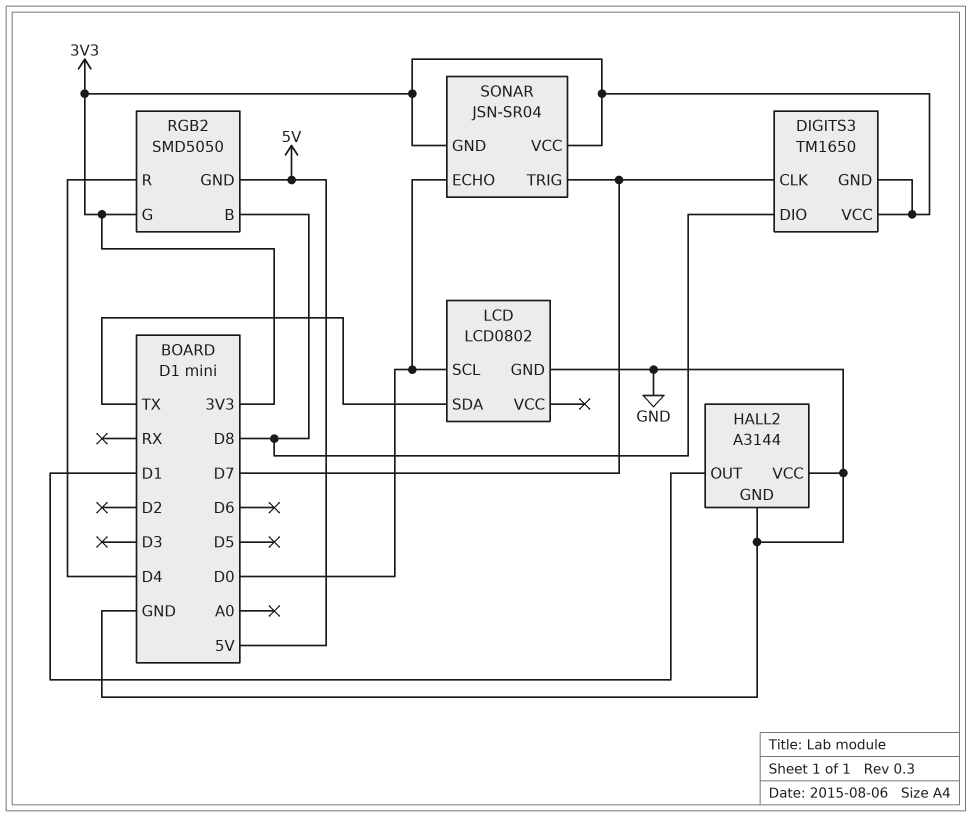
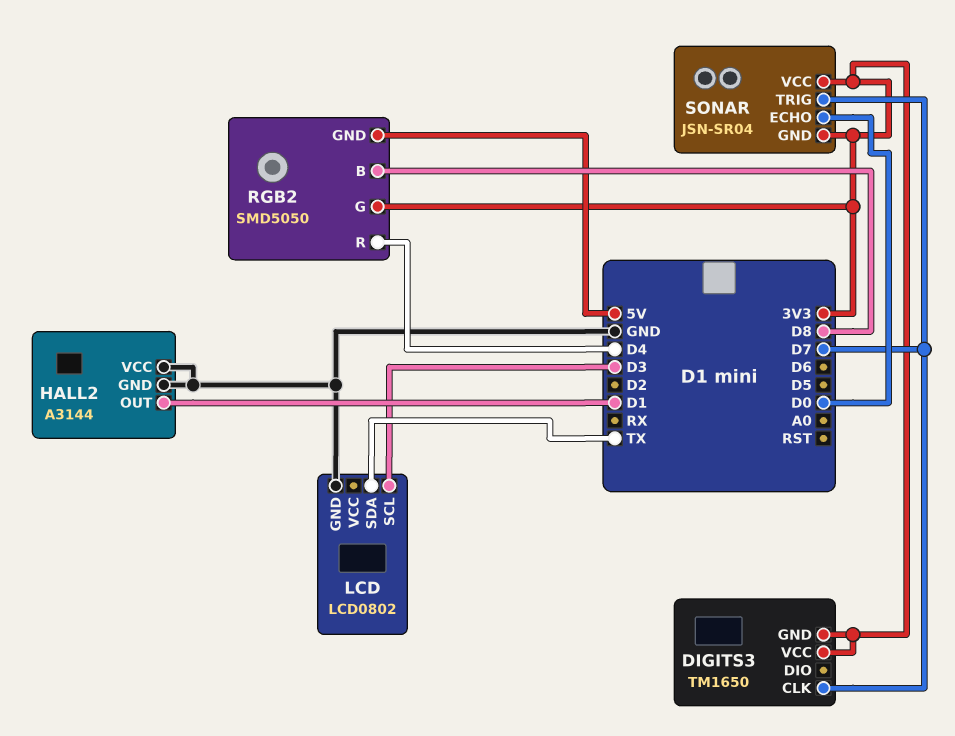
DIGITS3 pin DIO: D8 -> none
LCD pin SCL: D0 -> D3

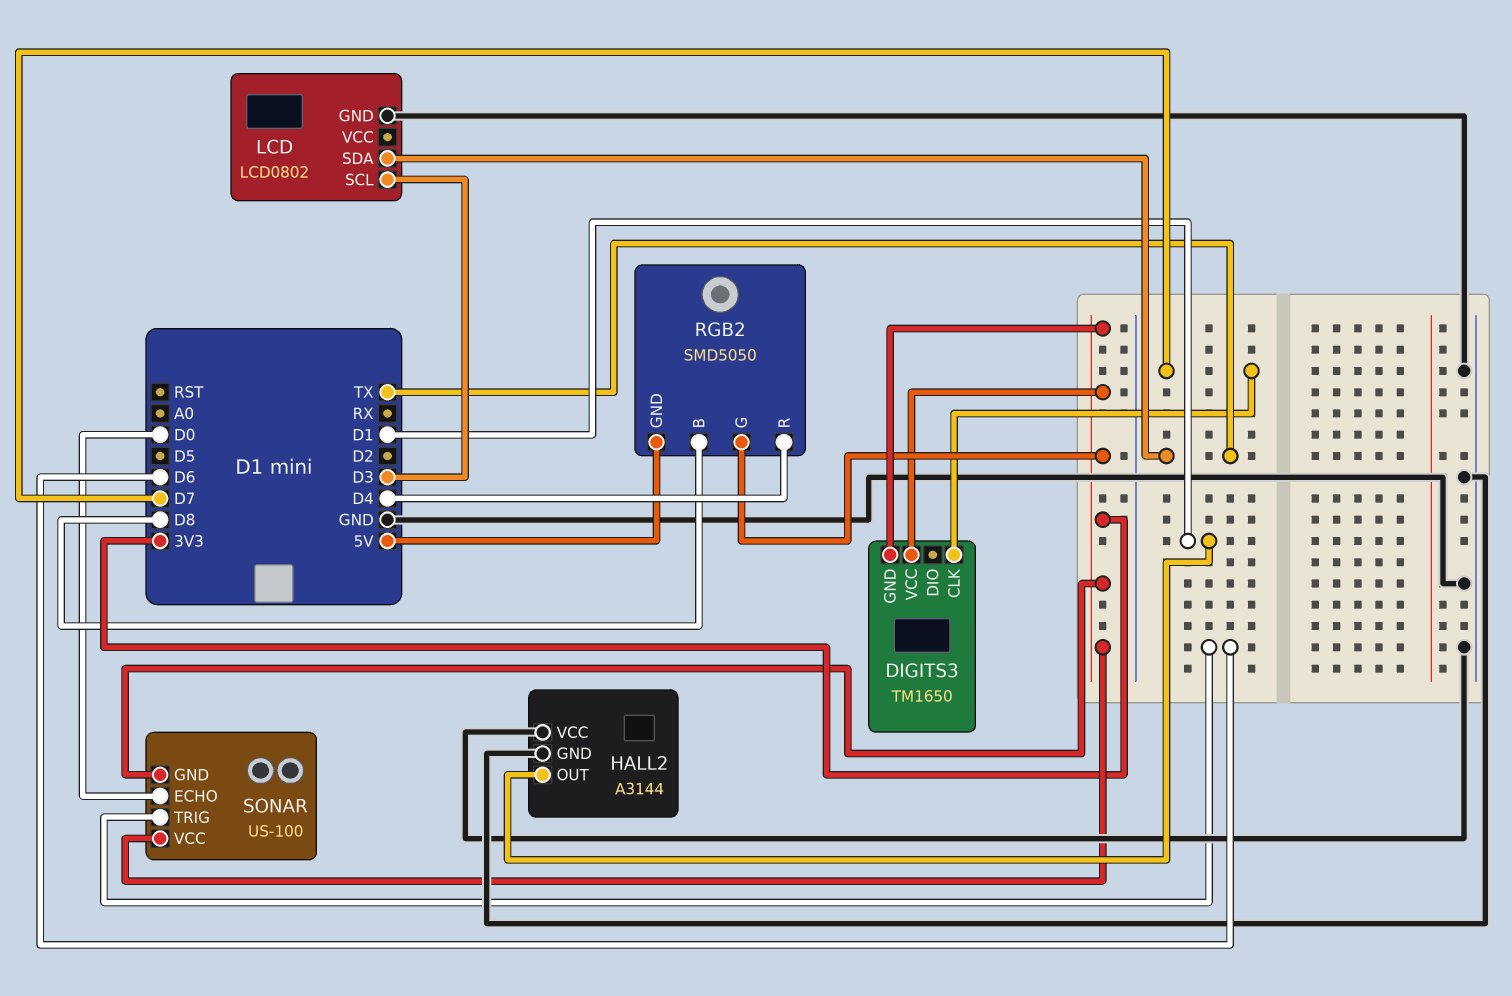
SONAR: JSN-SR04 -> US-100
SONAR pin TRIG: D7 -> D6

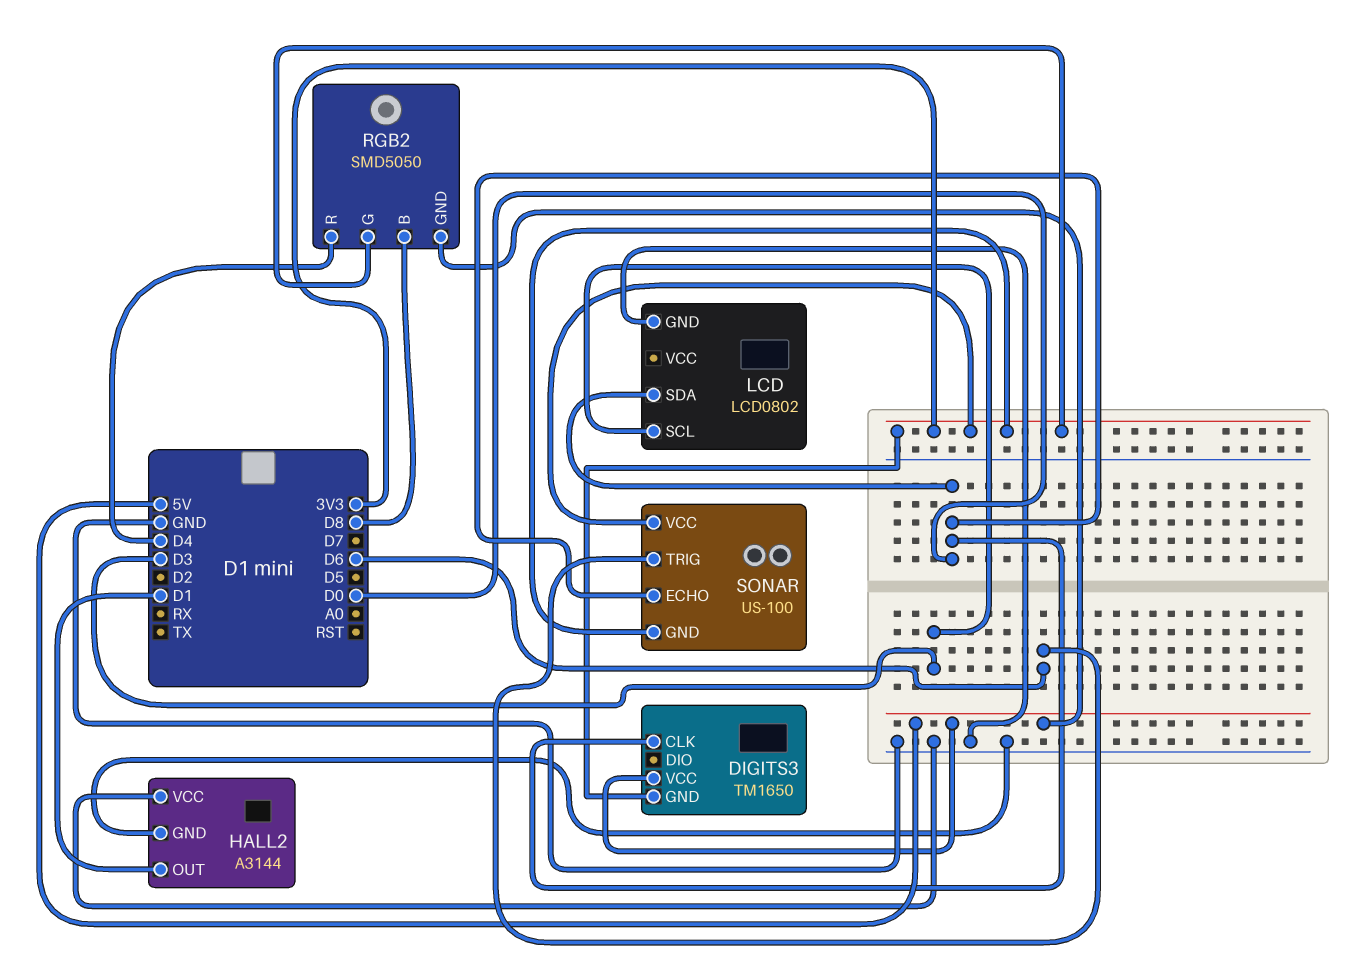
DIGITS3 pin CLK: D7 -> D0
DIGITS3 pin VCC: 3V3 -> 5V
LCD pin SDA: TX -> D0

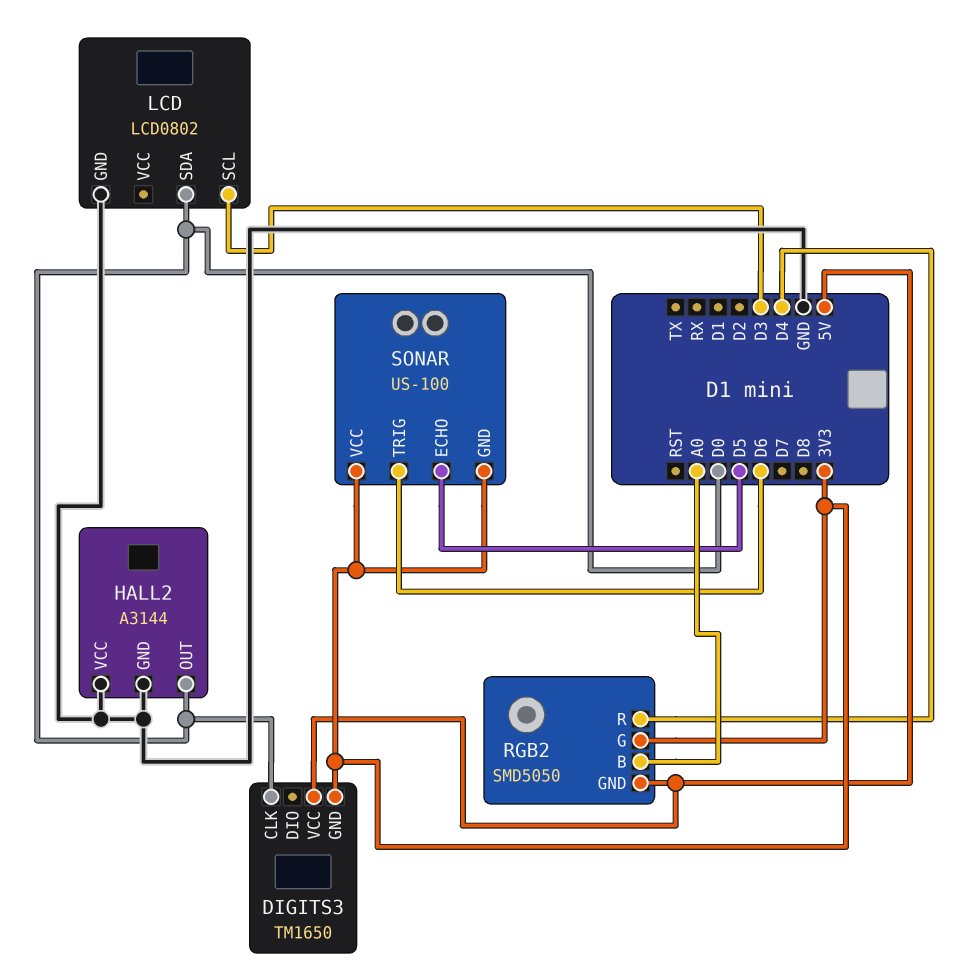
HALL2 pin OUT: D1 -> D0
RGB2 pin B: D8 -> A0
SONAR pin ECHO: D0 -> D5

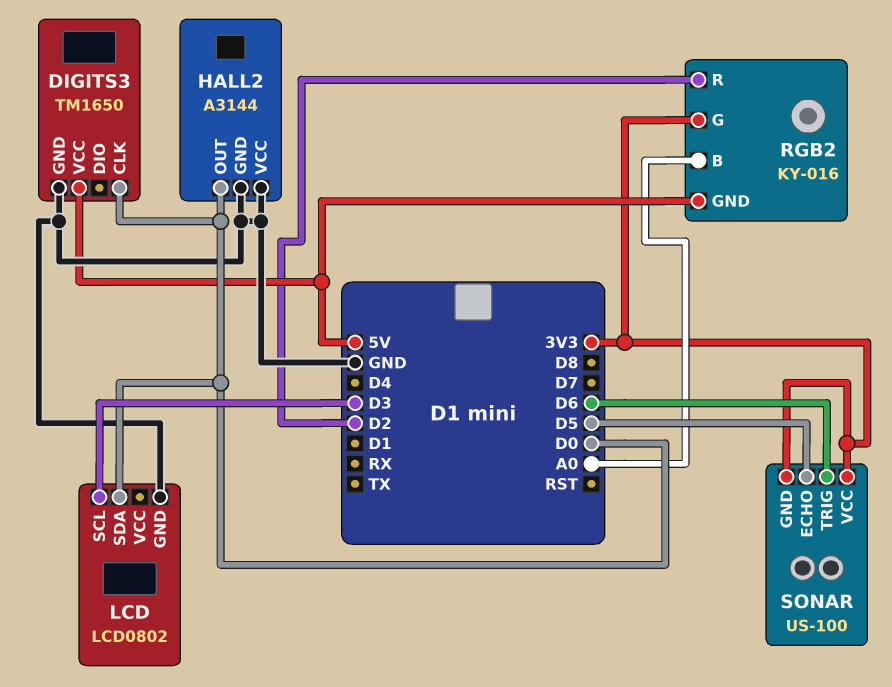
DIGITS3 pin GND: 3V3 -> GND
RGB2: SMD5050 -> KY-016
RGB2 pin R: D4 -> D2

